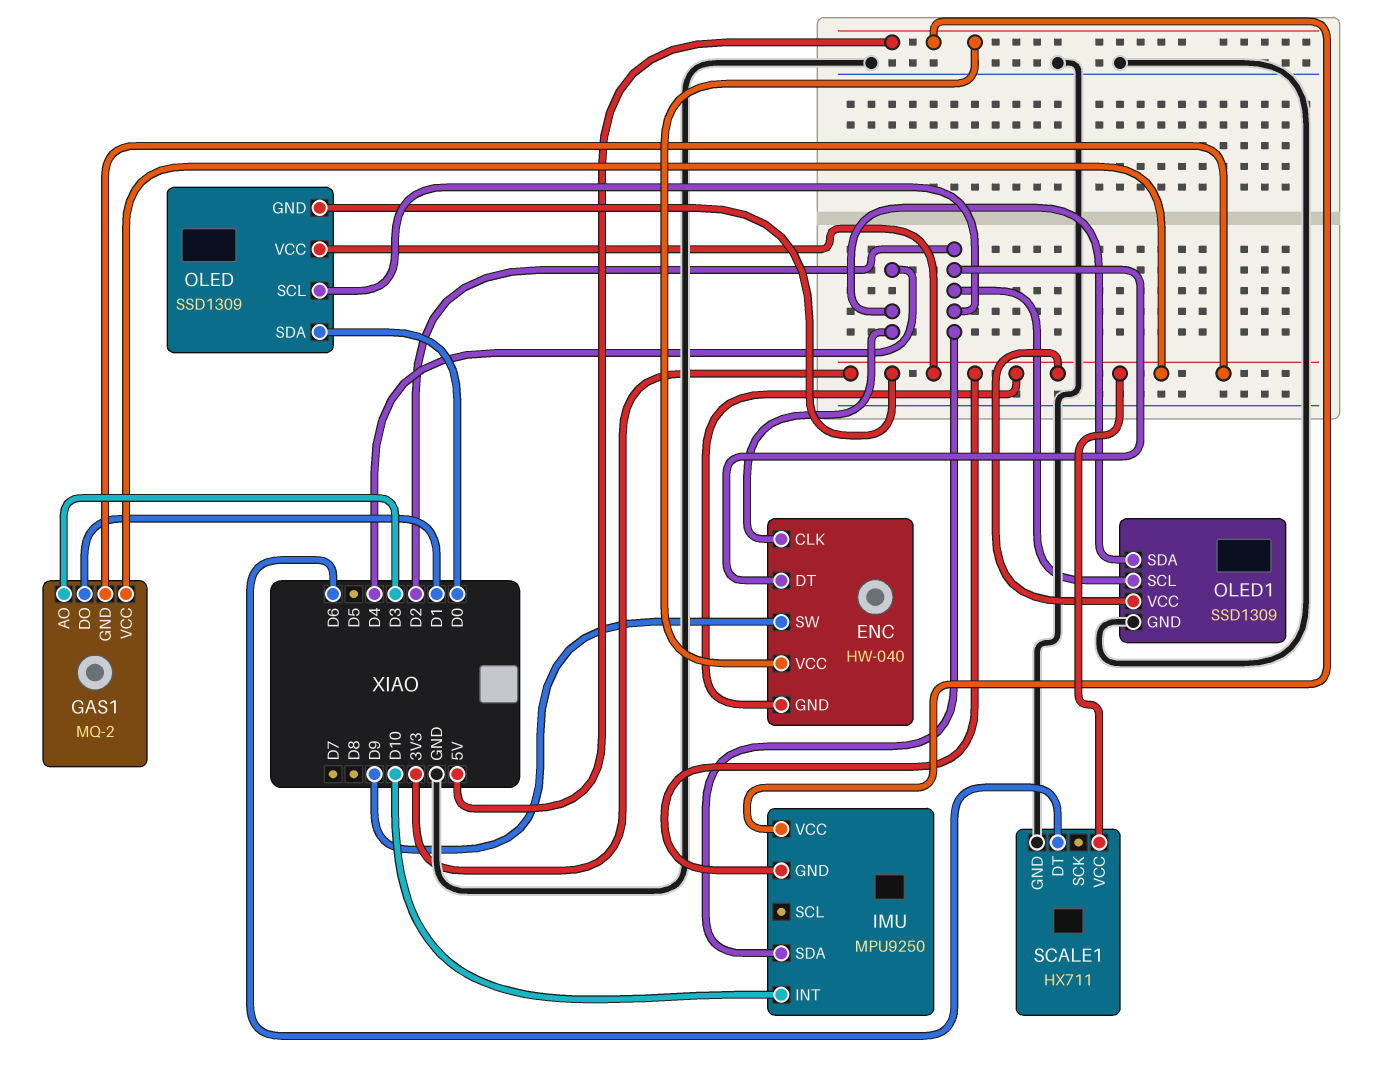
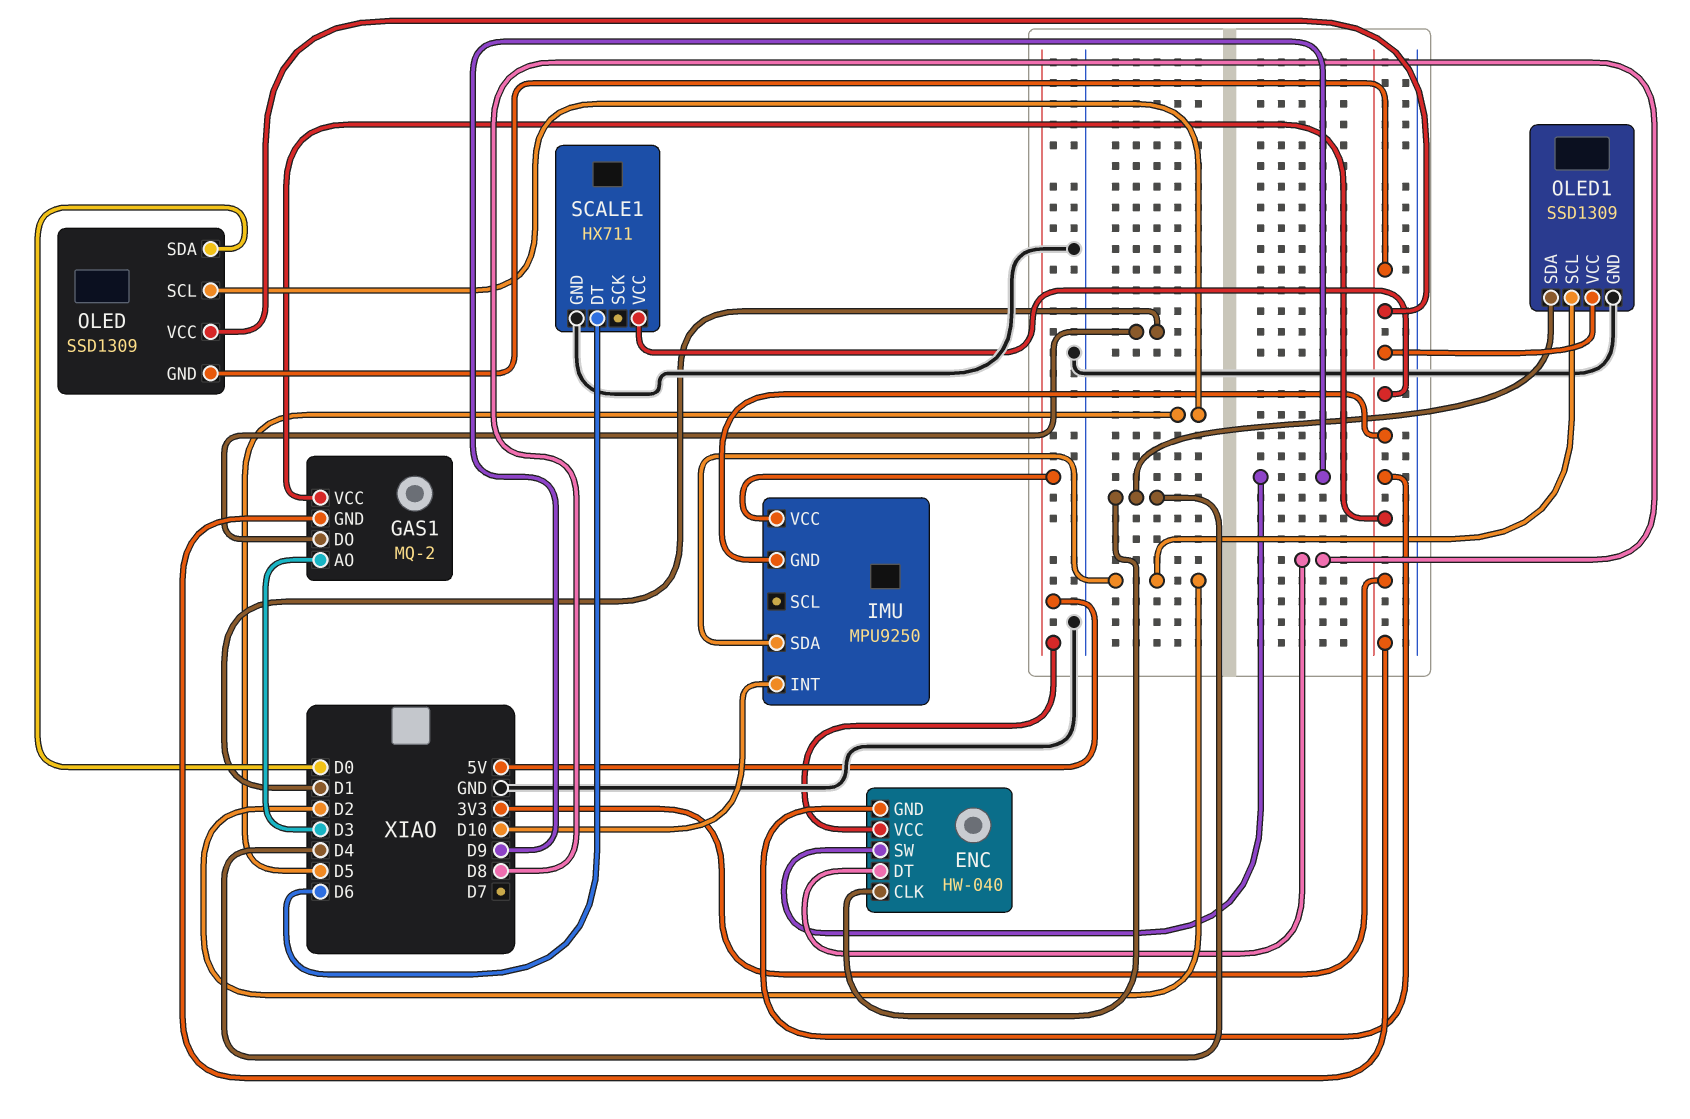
ENC pin DT: D2 -> D8
OLED pin SCL: D2 -> D5

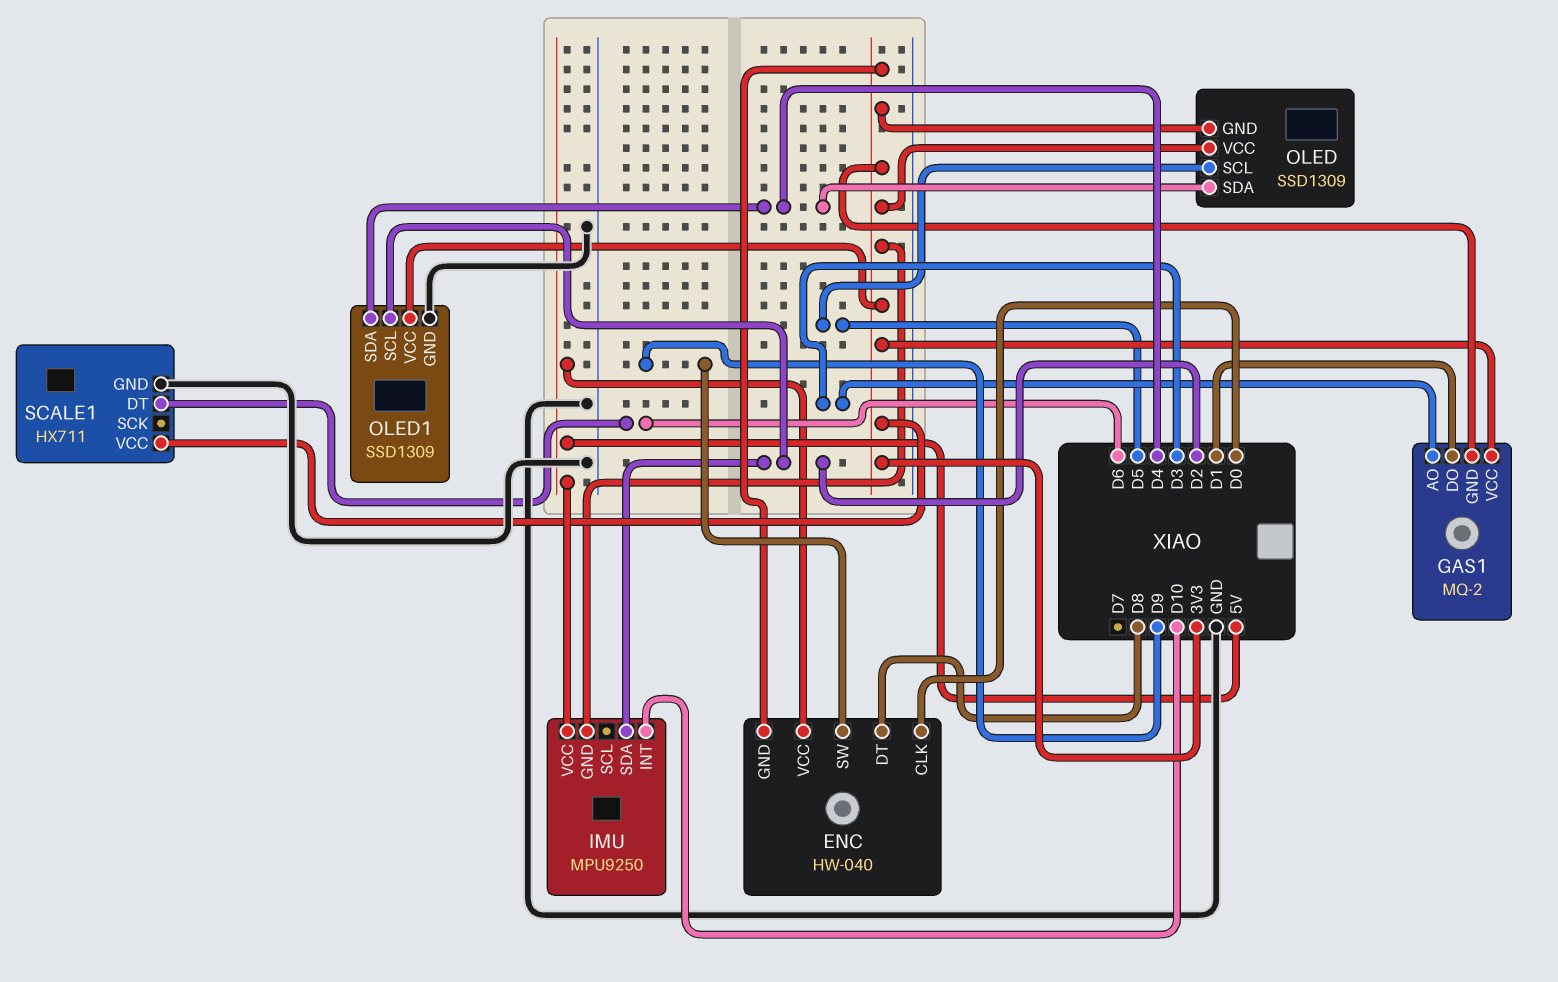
ENC pin CLK: D4 -> D0
OLED pin SDA: D0 -> D4

